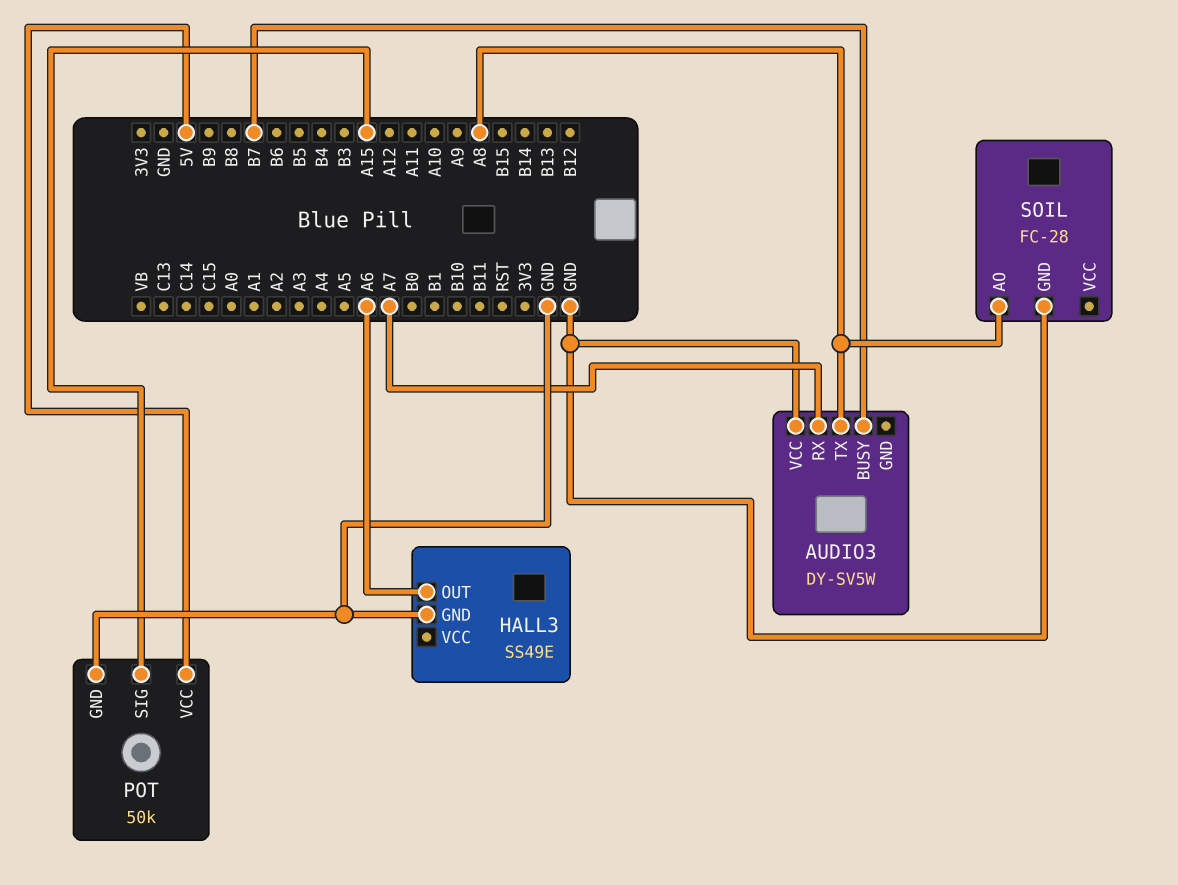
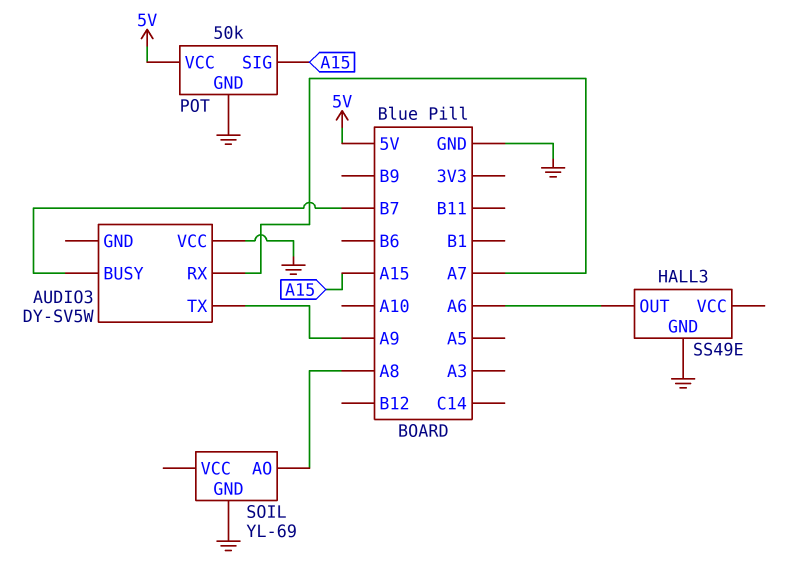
AUDIO3 pin TX: A8 -> A9
SOIL: FC-28 -> YL-69

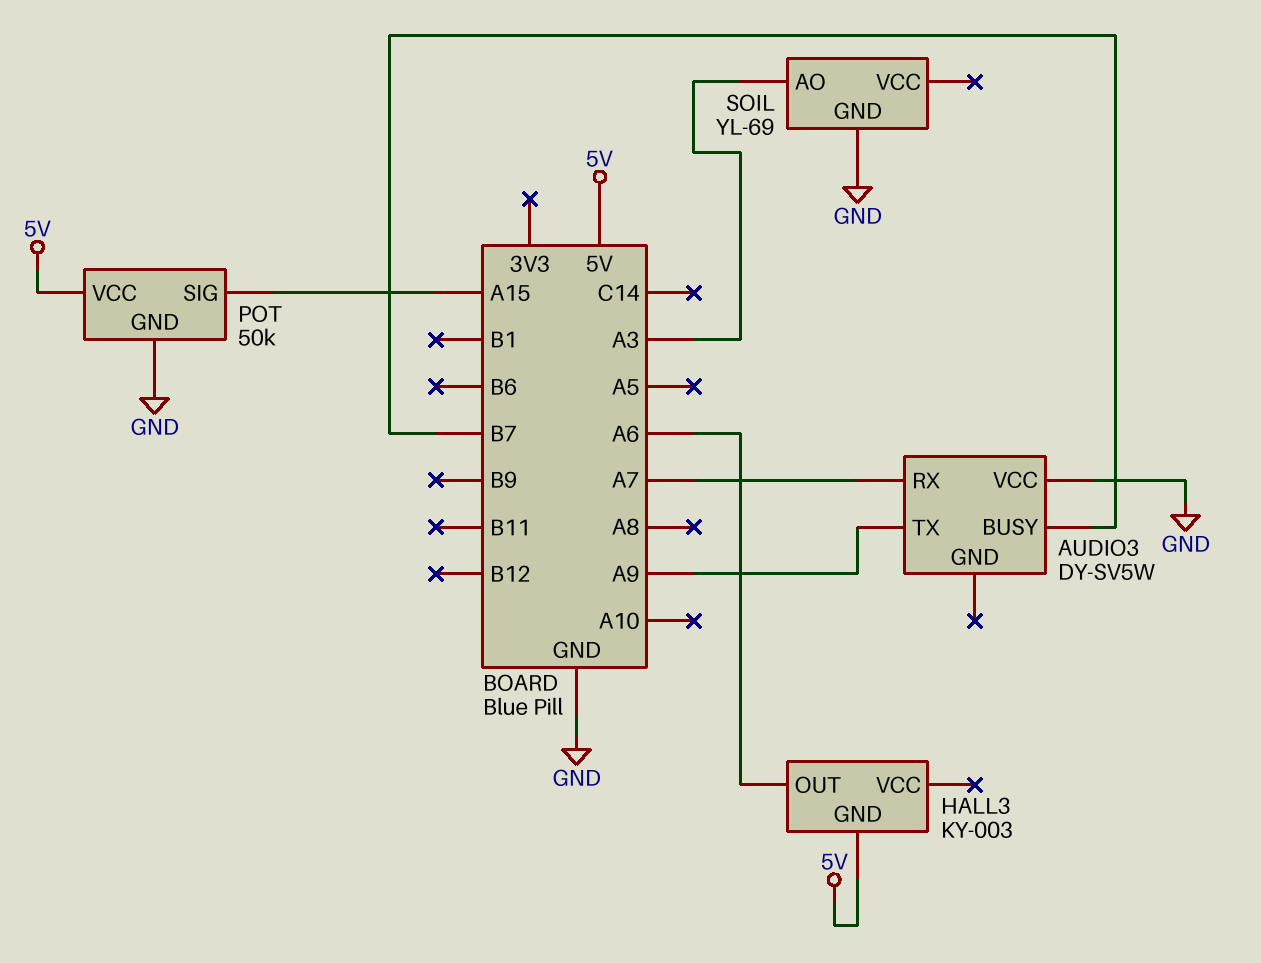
HALL3: SS49E -> KY-003
HALL3 pin GND: GND -> 5V
SOIL pin AO: A8 -> A3

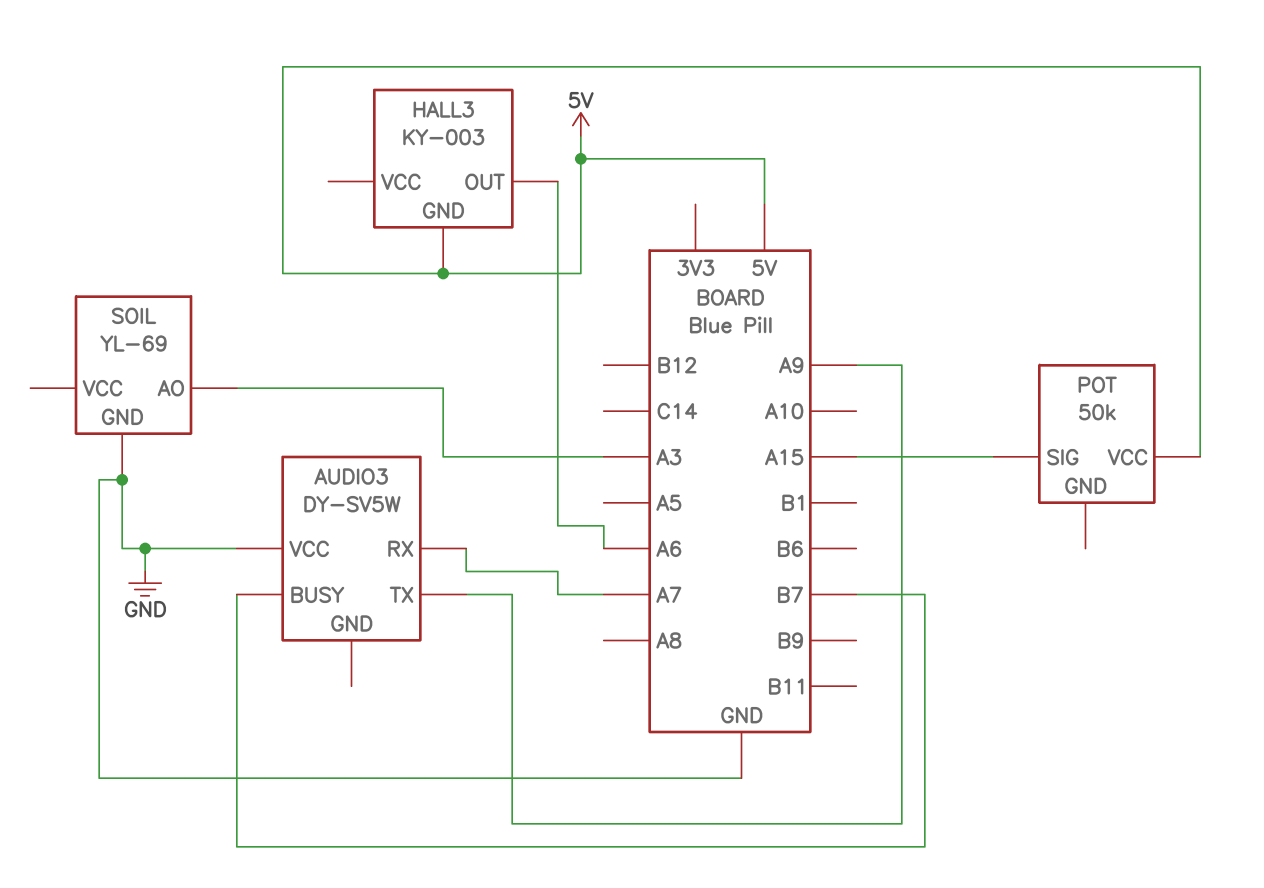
POT pin GND: GND -> none

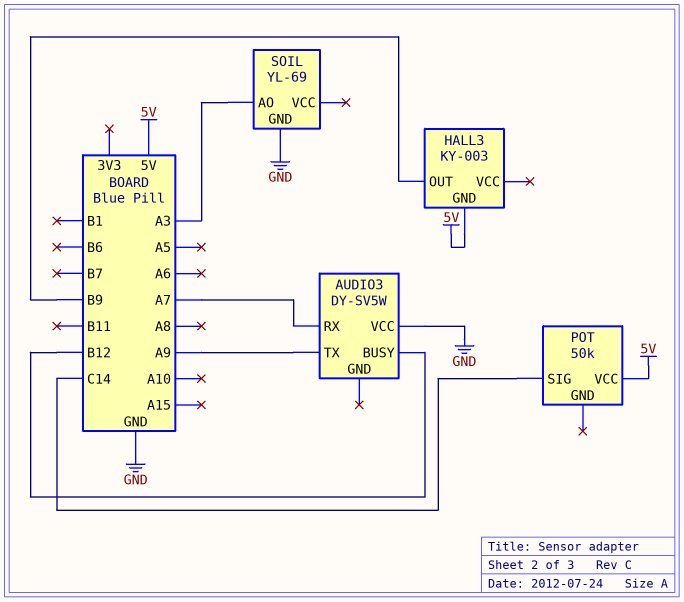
AUDIO3 pin BUSY: B7 -> B12
HALL3 pin OUT: A6 -> B9
POT pin SIG: A15 -> C14

